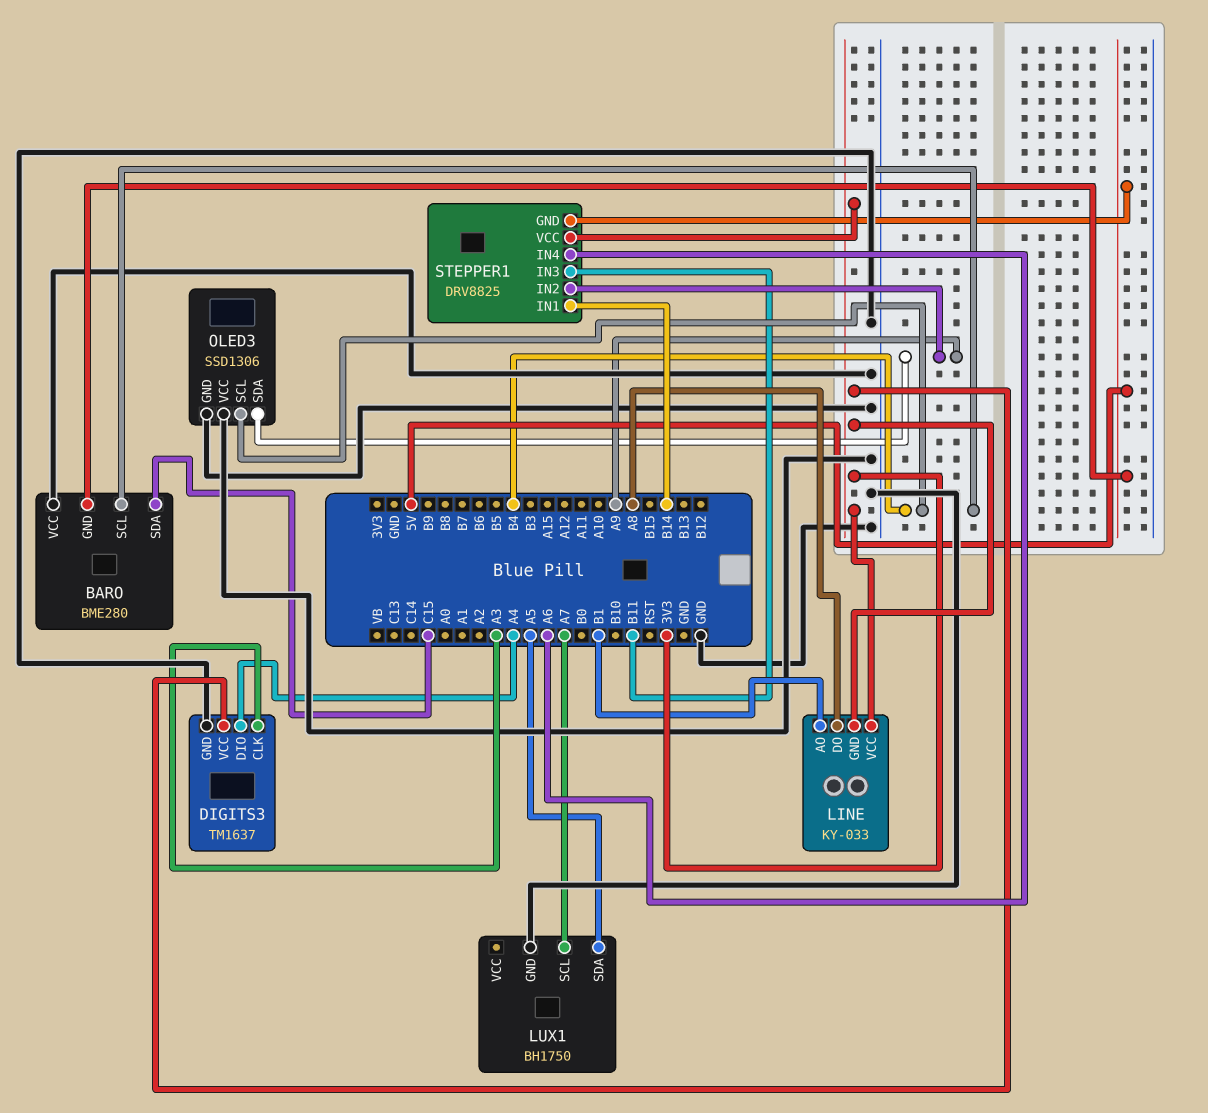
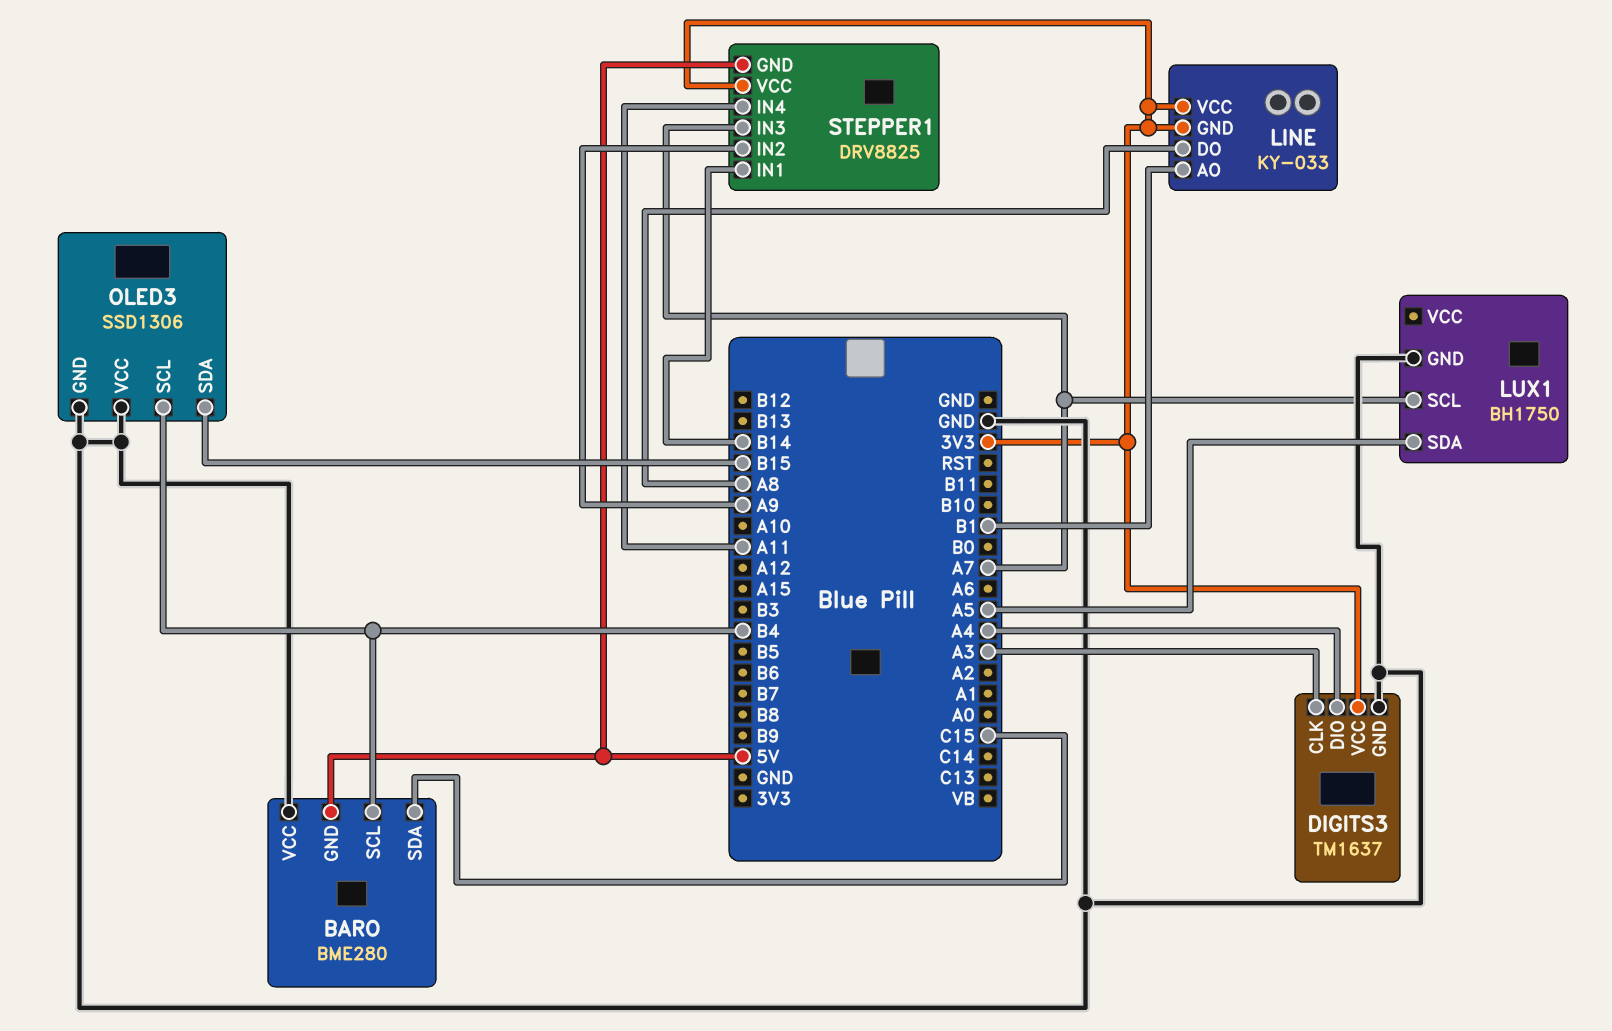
OLED3 pin SDA: A9 -> B15
STEPPER1 pin IN3: B11 -> A7
STEPPER1 pin IN4: A6 -> A11

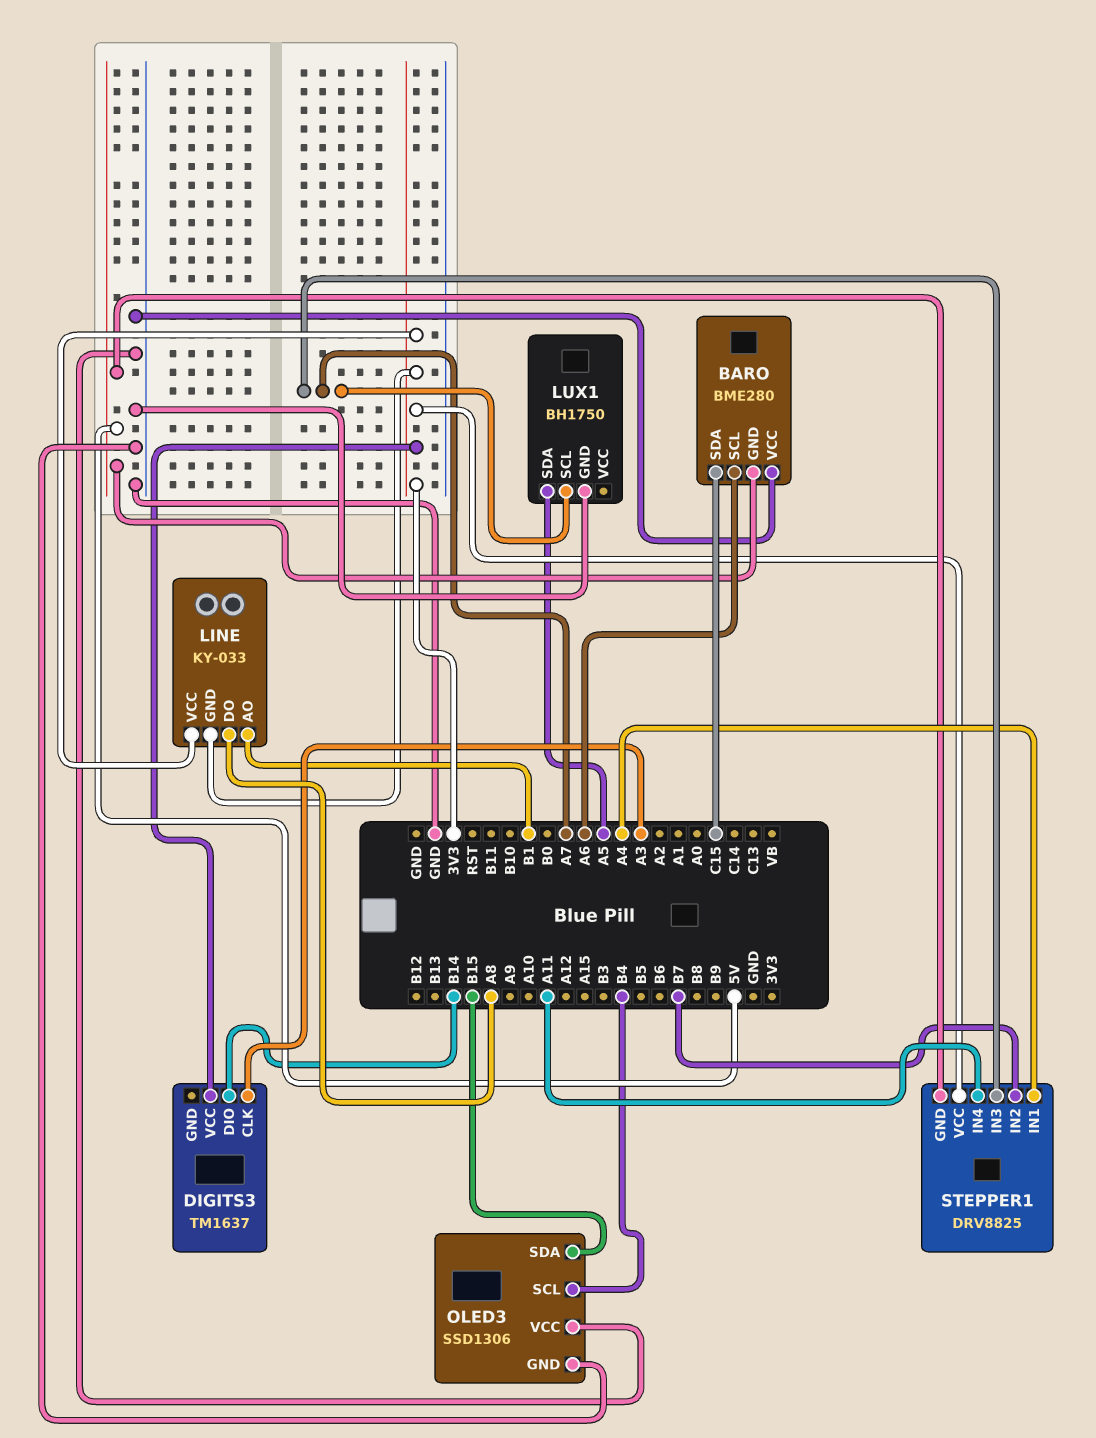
BARO pin SCL: B4 -> A6
DIGITS3 pin DIO: A4 -> B14
DIGITS3 pin GND: GND -> none
STEPPER1 pin IN1: B14 -> A4
STEPPER1 pin IN2: A9 -> B7

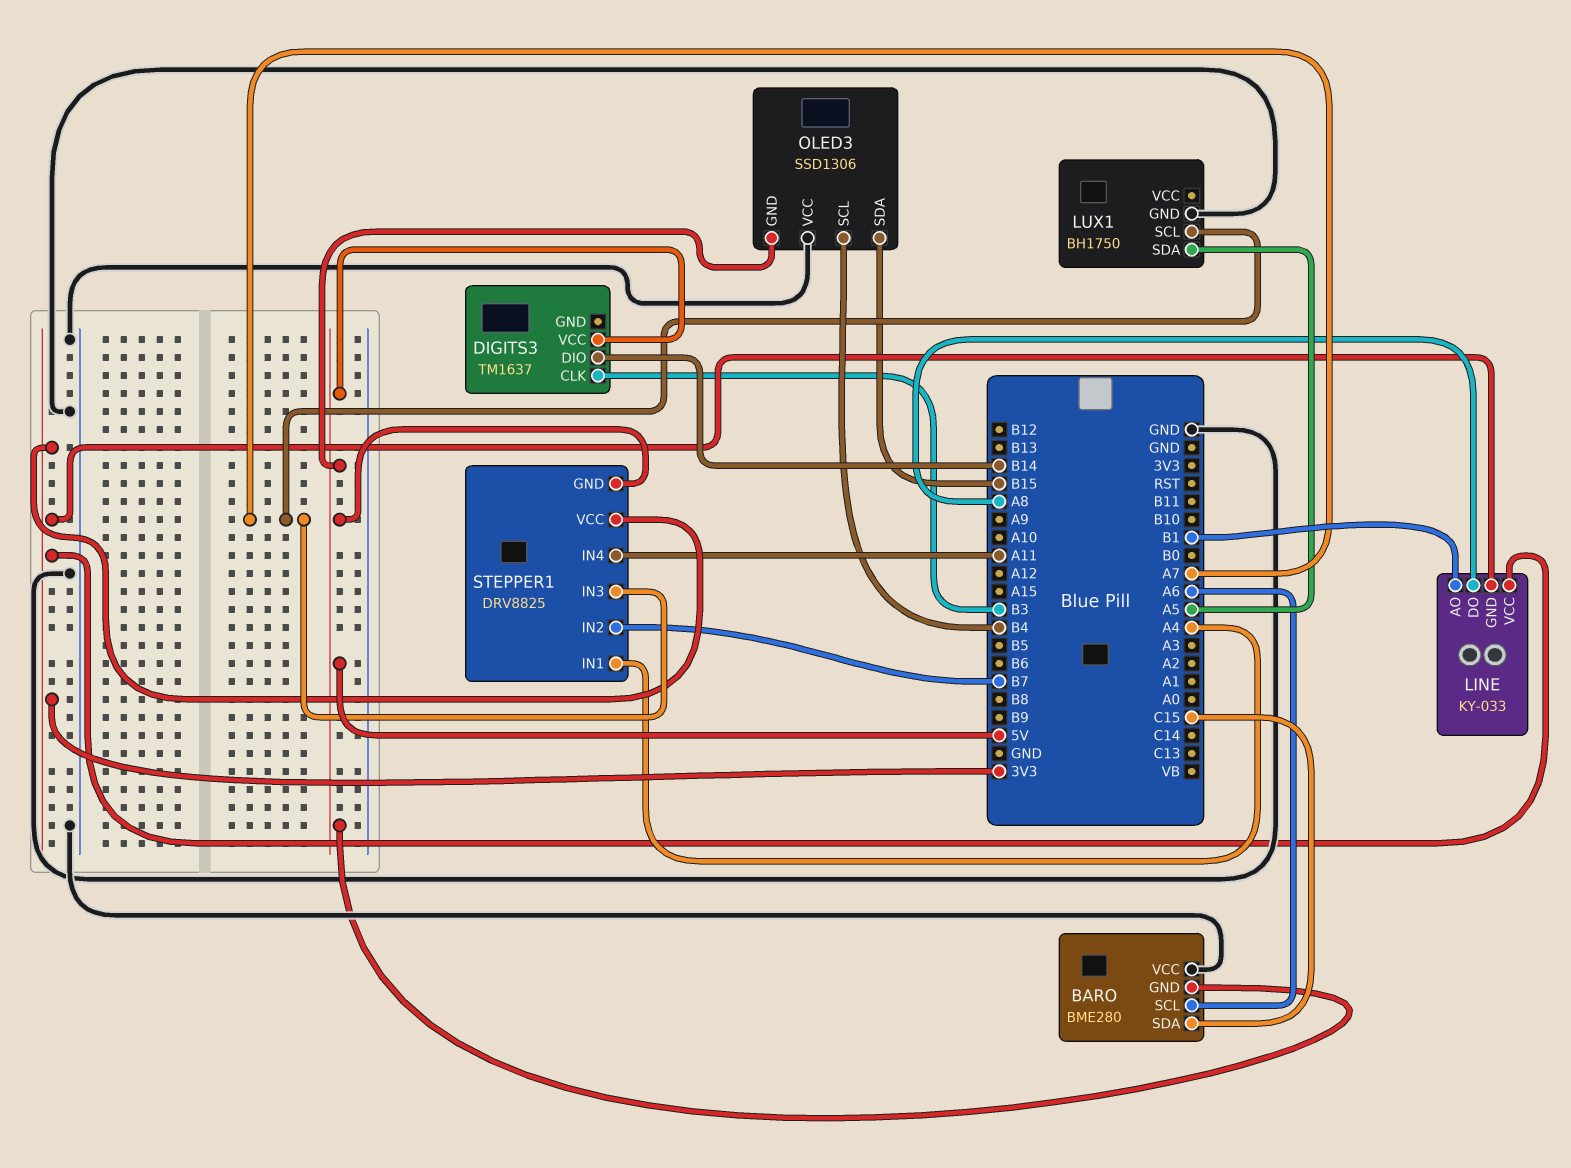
DIGITS3 pin CLK: A3 -> B3
DIGITS3 pin VCC: 3V3 -> 5V
OLED3 pin GND: GND -> 5V

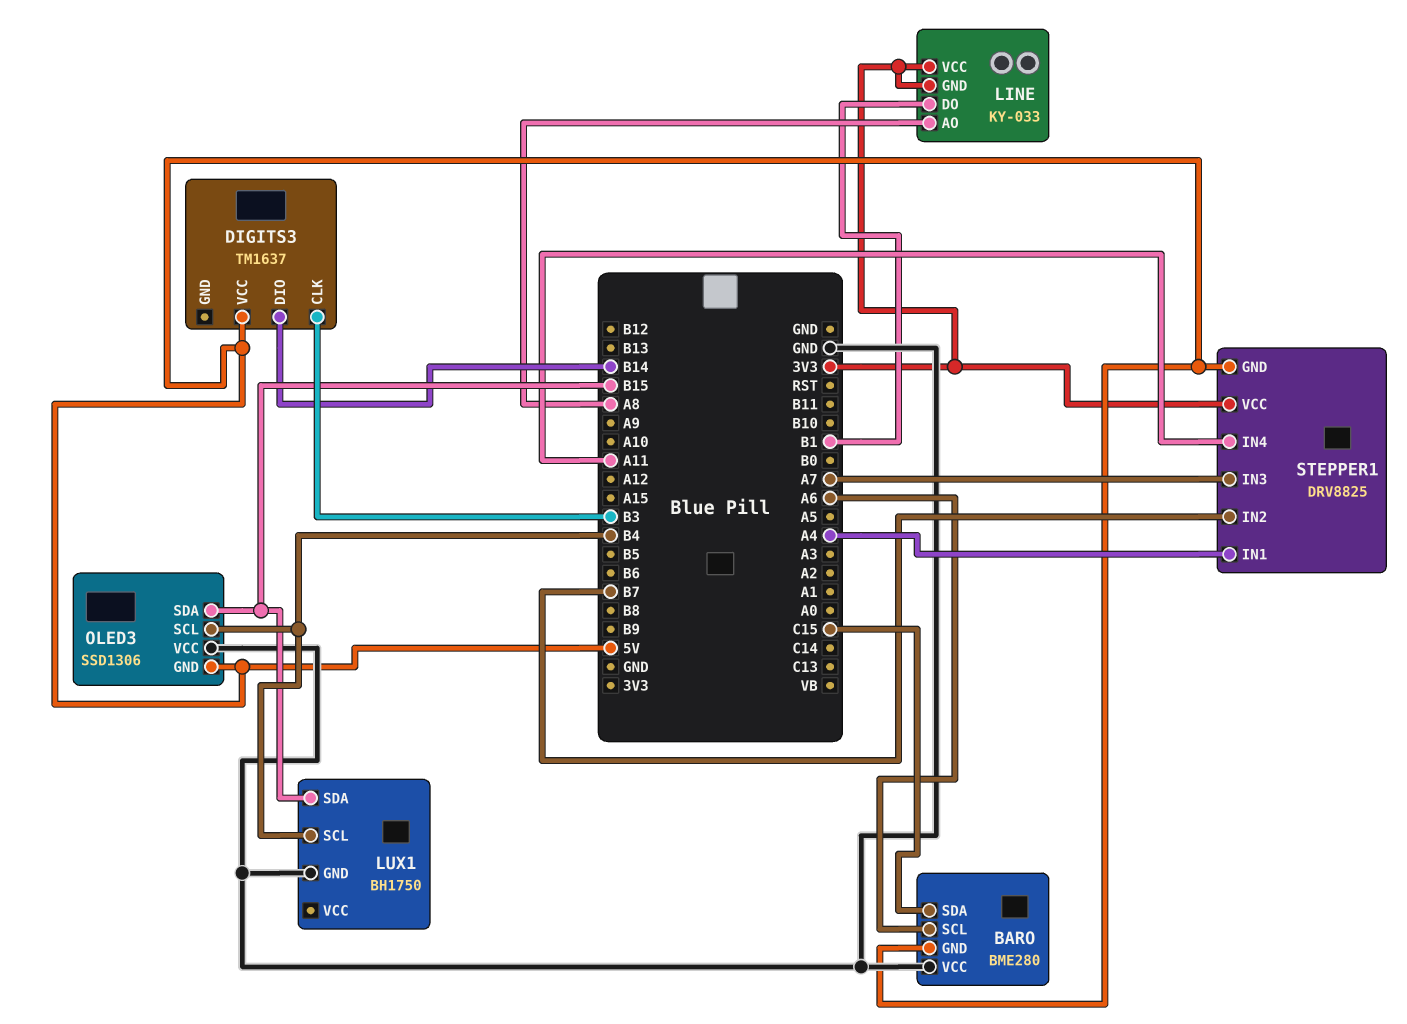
LINE pin AO: B1 -> A8
LINE pin DO: A8 -> B1
LUX1 pin SCL: A7 -> B4
LUX1 pin SDA: A5 -> B15

